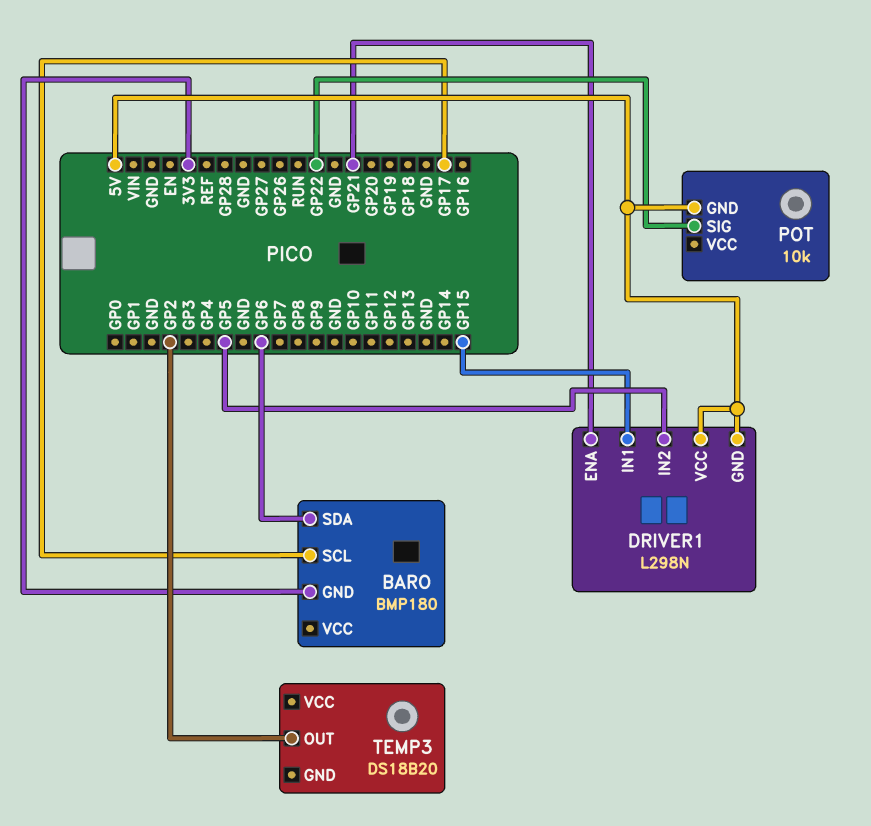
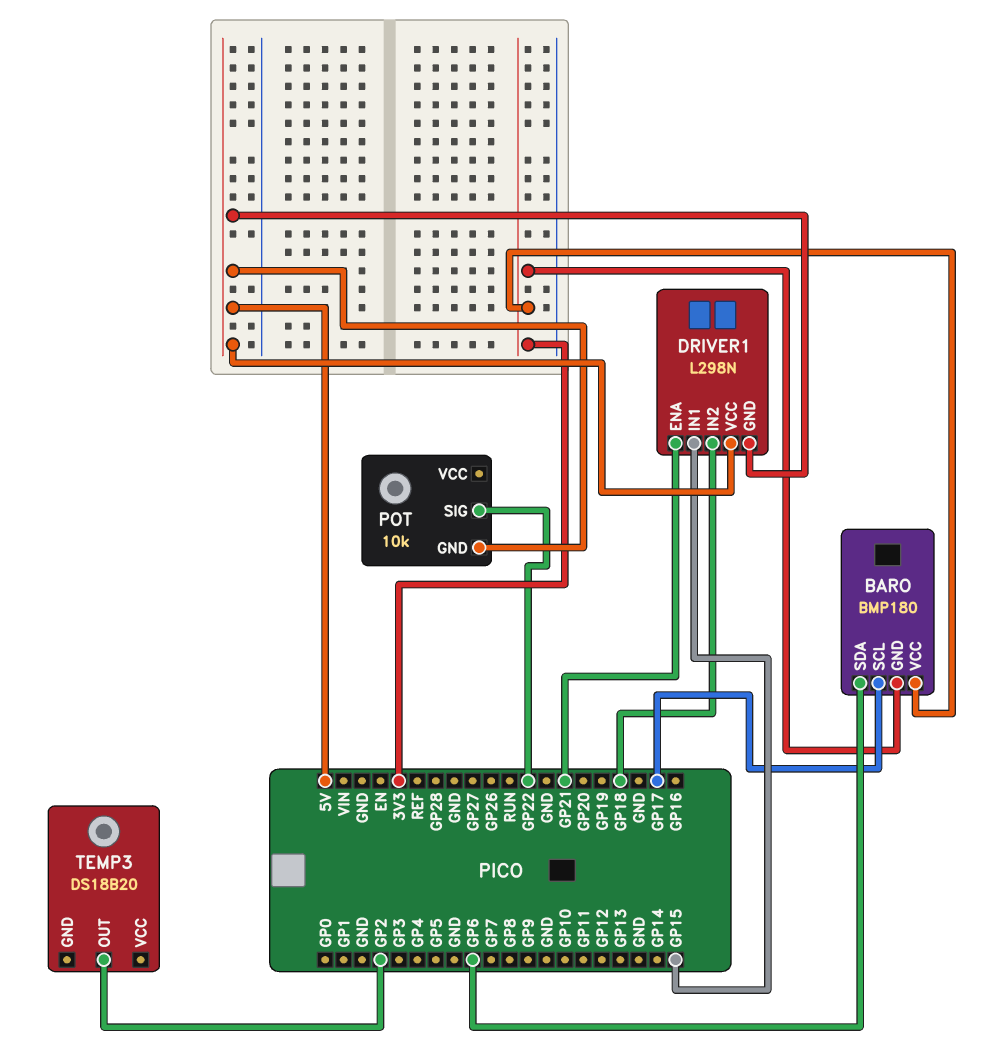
BARO pin VCC: none -> 3V3
DRIVER1 pin IN2: GP5 -> GP18

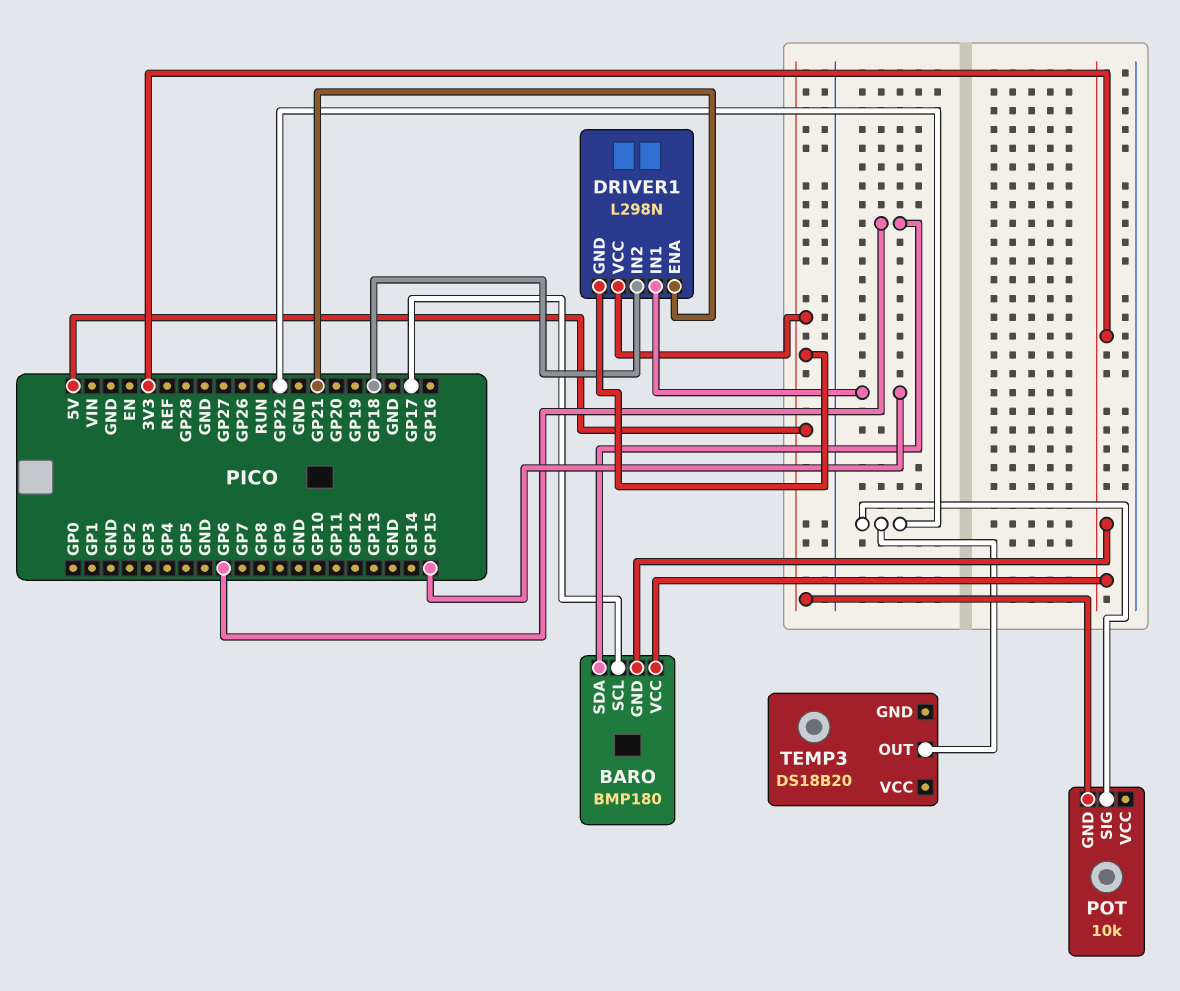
TEMP3 pin OUT: GP2 -> GP22

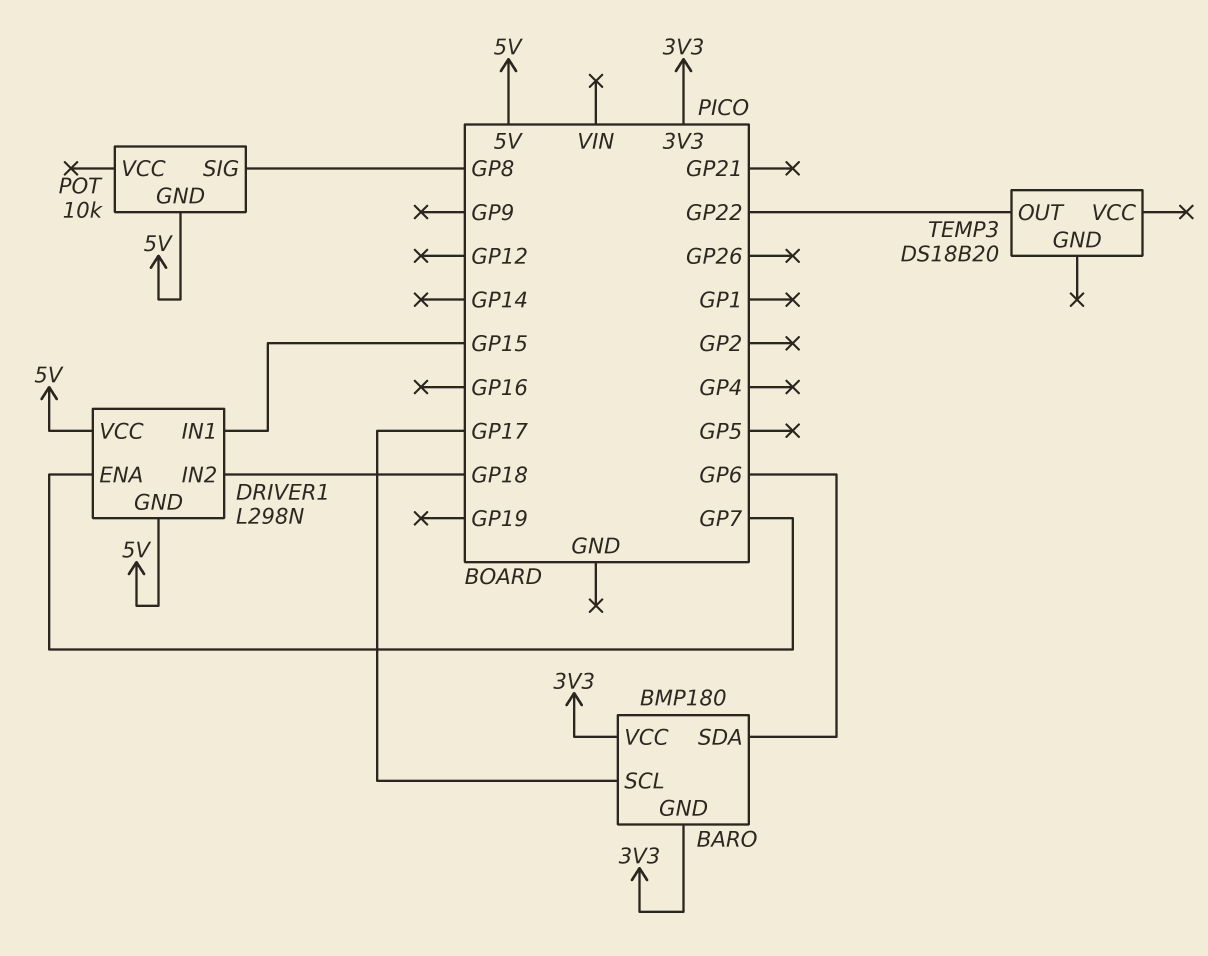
DRIVER1 pin ENA: GP21 -> GP7
POT pin SIG: GP22 -> GP8

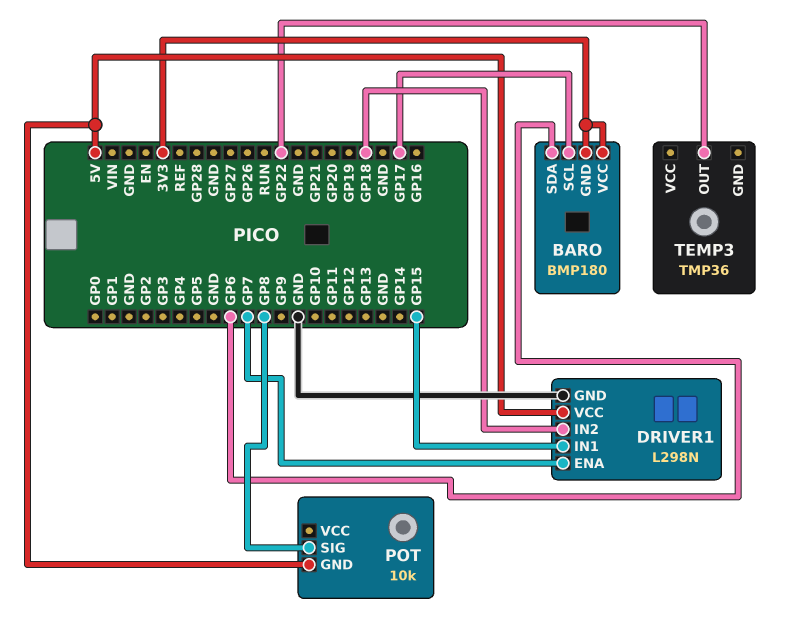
DRIVER1 pin GND: 5V -> GND
TEMP3: DS18B20 -> TMP36

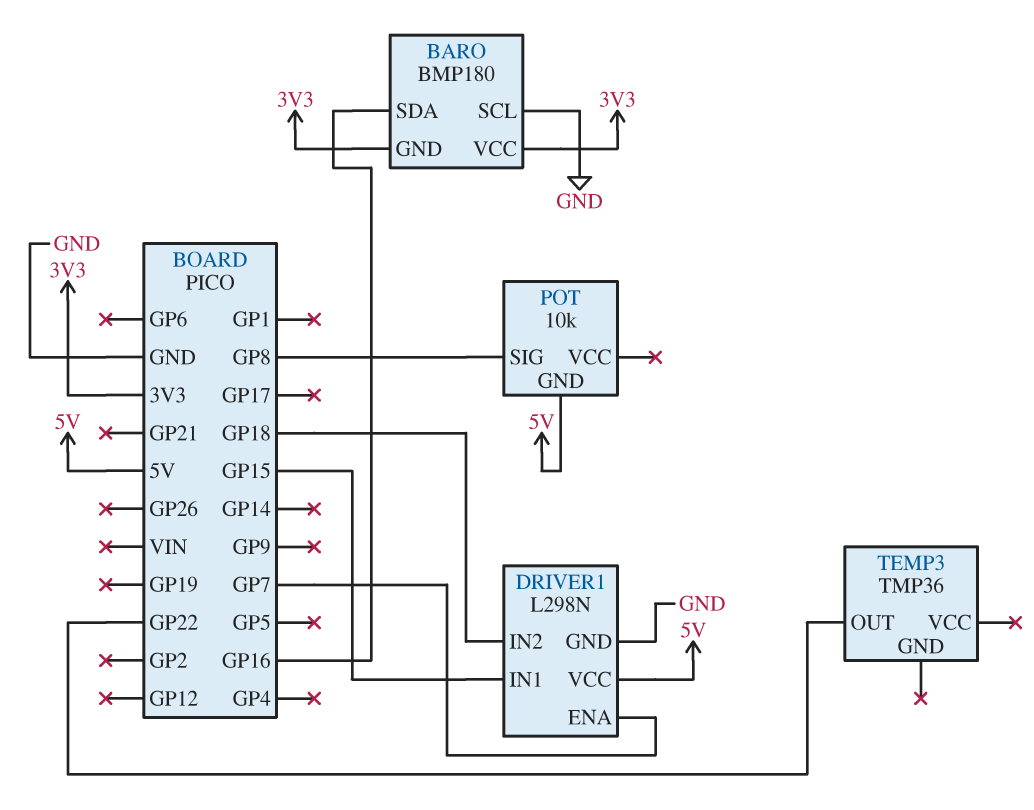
BARO pin SCL: GP17 -> GND
BARO pin SDA: GP6 -> GP16

